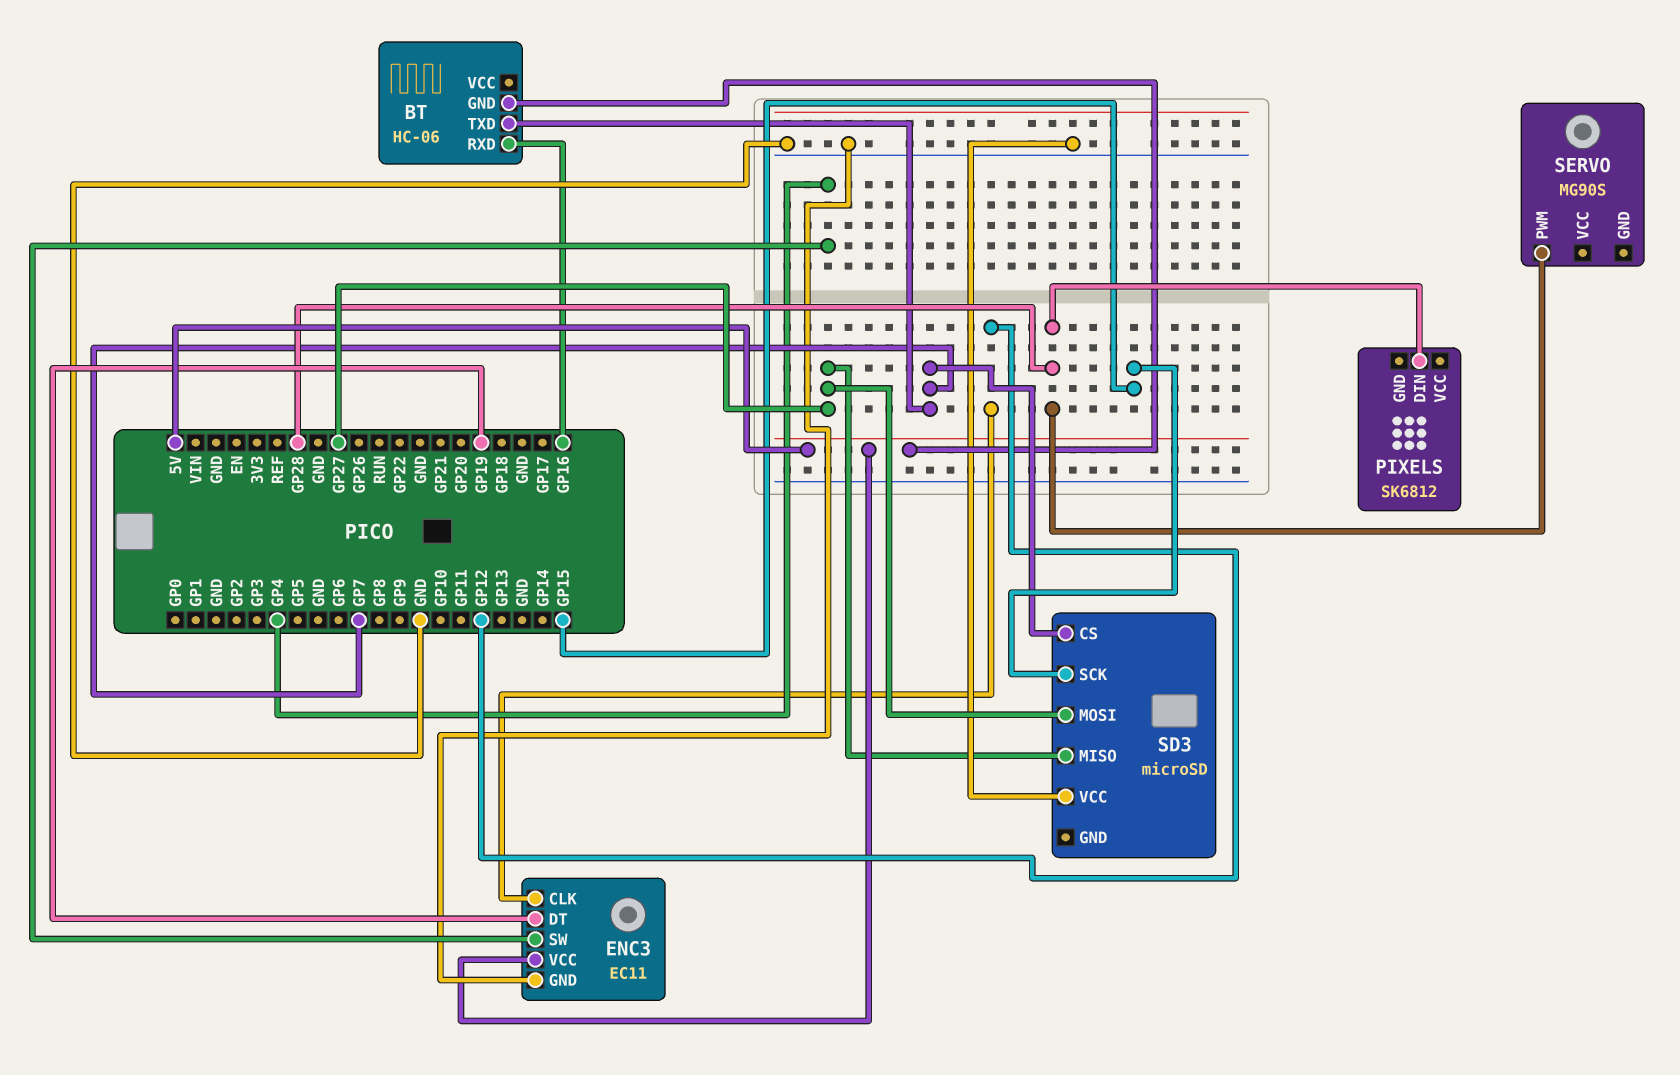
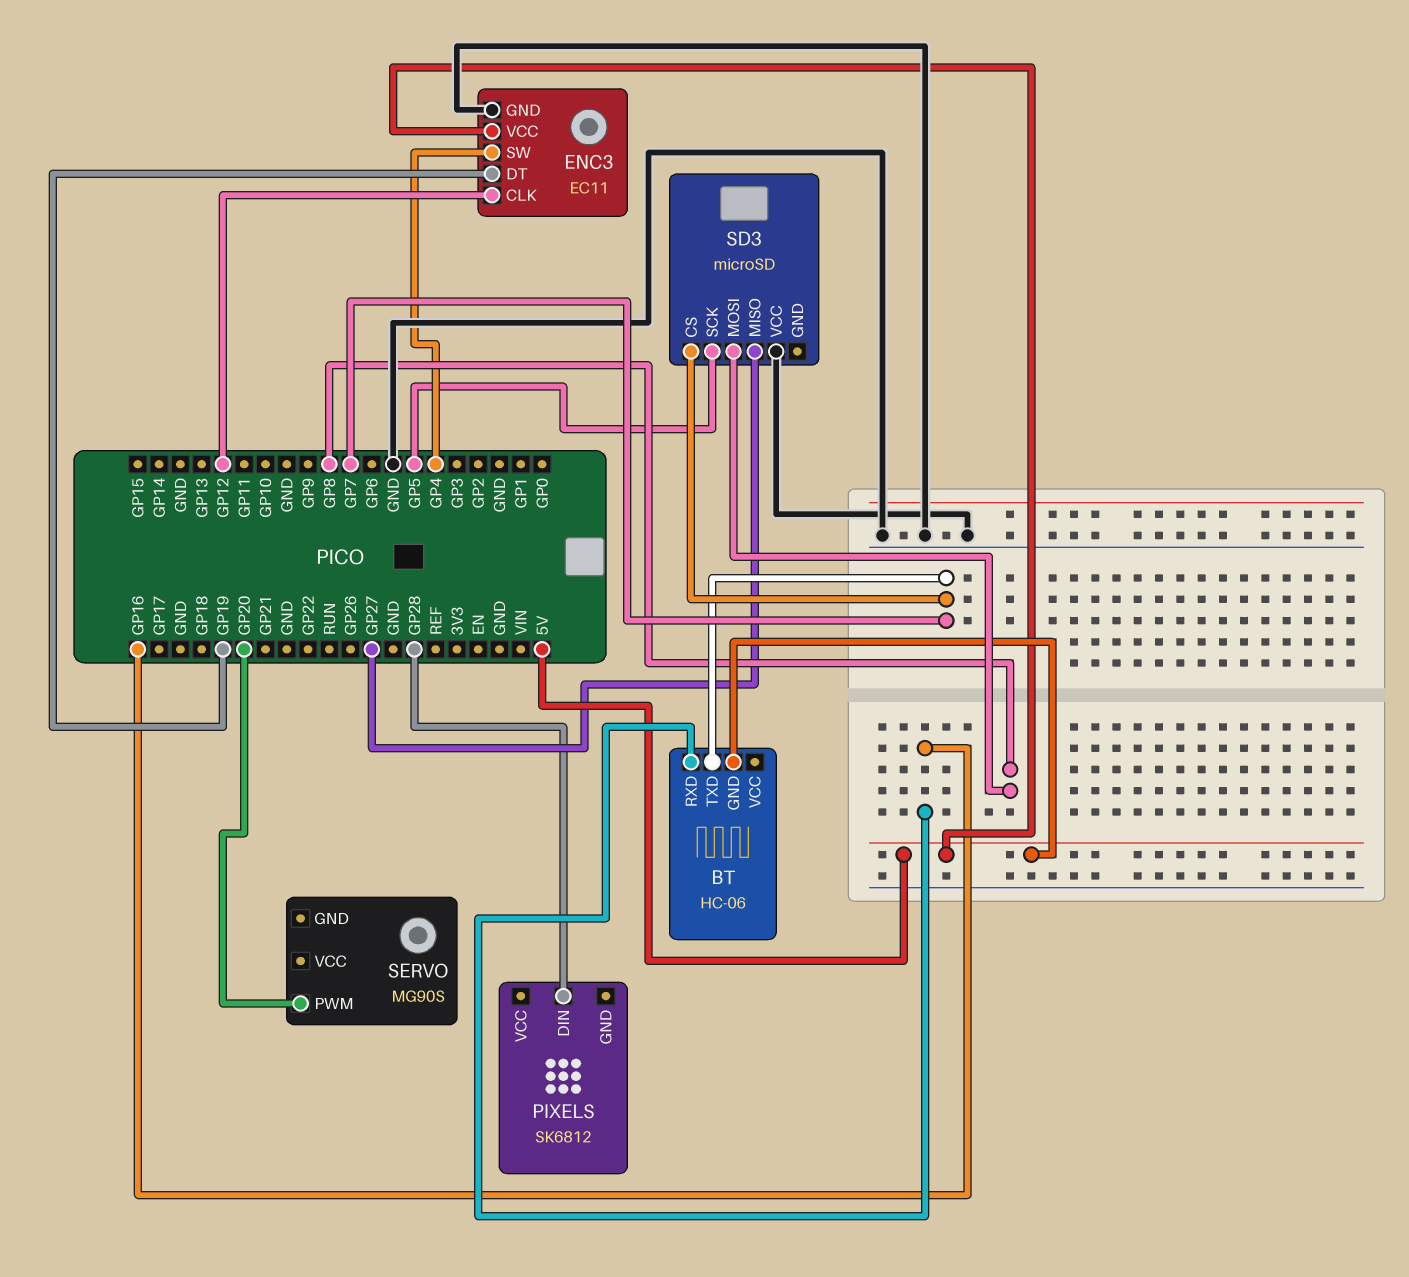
SD3 pin MOSI: GP27 -> GP8
SD3 pin SCK: GP15 -> GP5
SERVO pin PWM: GP28 -> GP20

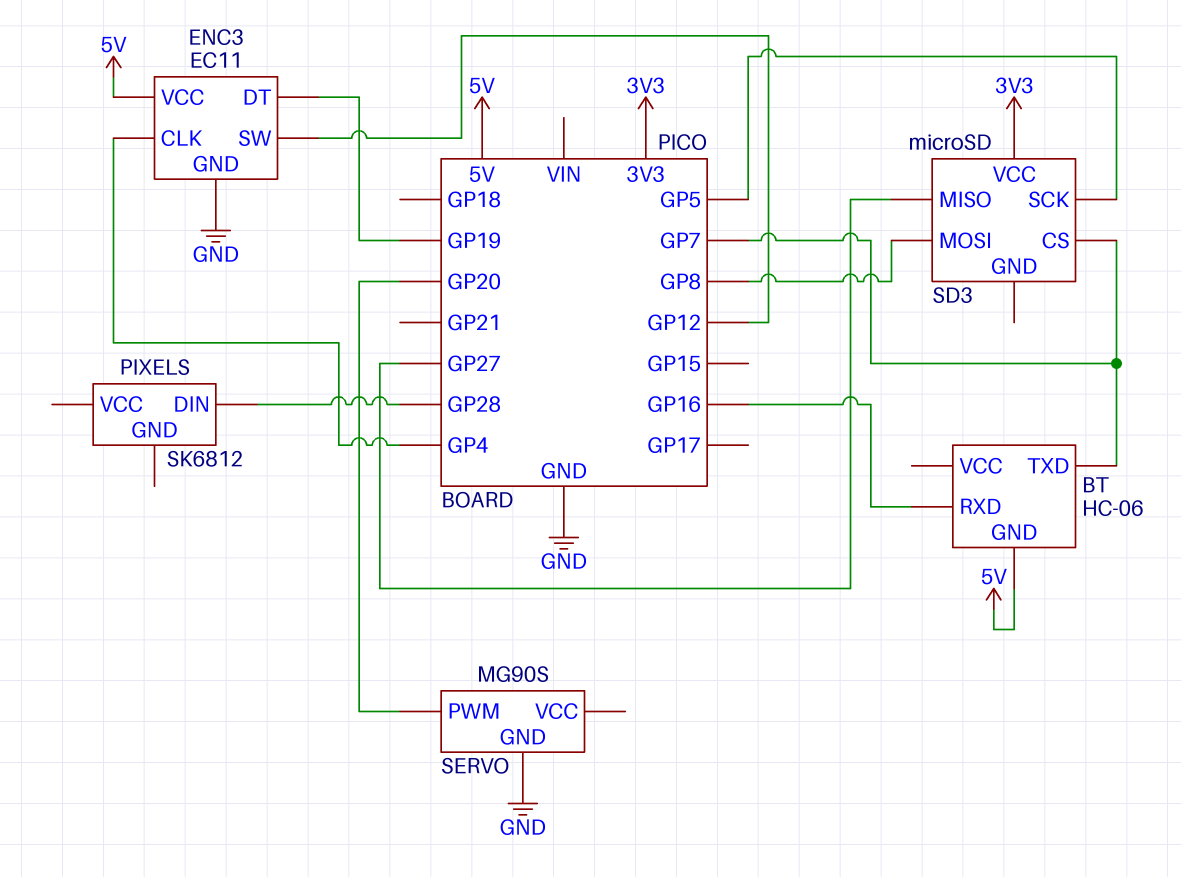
ENC3 pin CLK: GP12 -> GP4
ENC3 pin SW: GP4 -> GP12
SD3 pin VCC: GND -> 3V3
SERVO pin GND: none -> GND

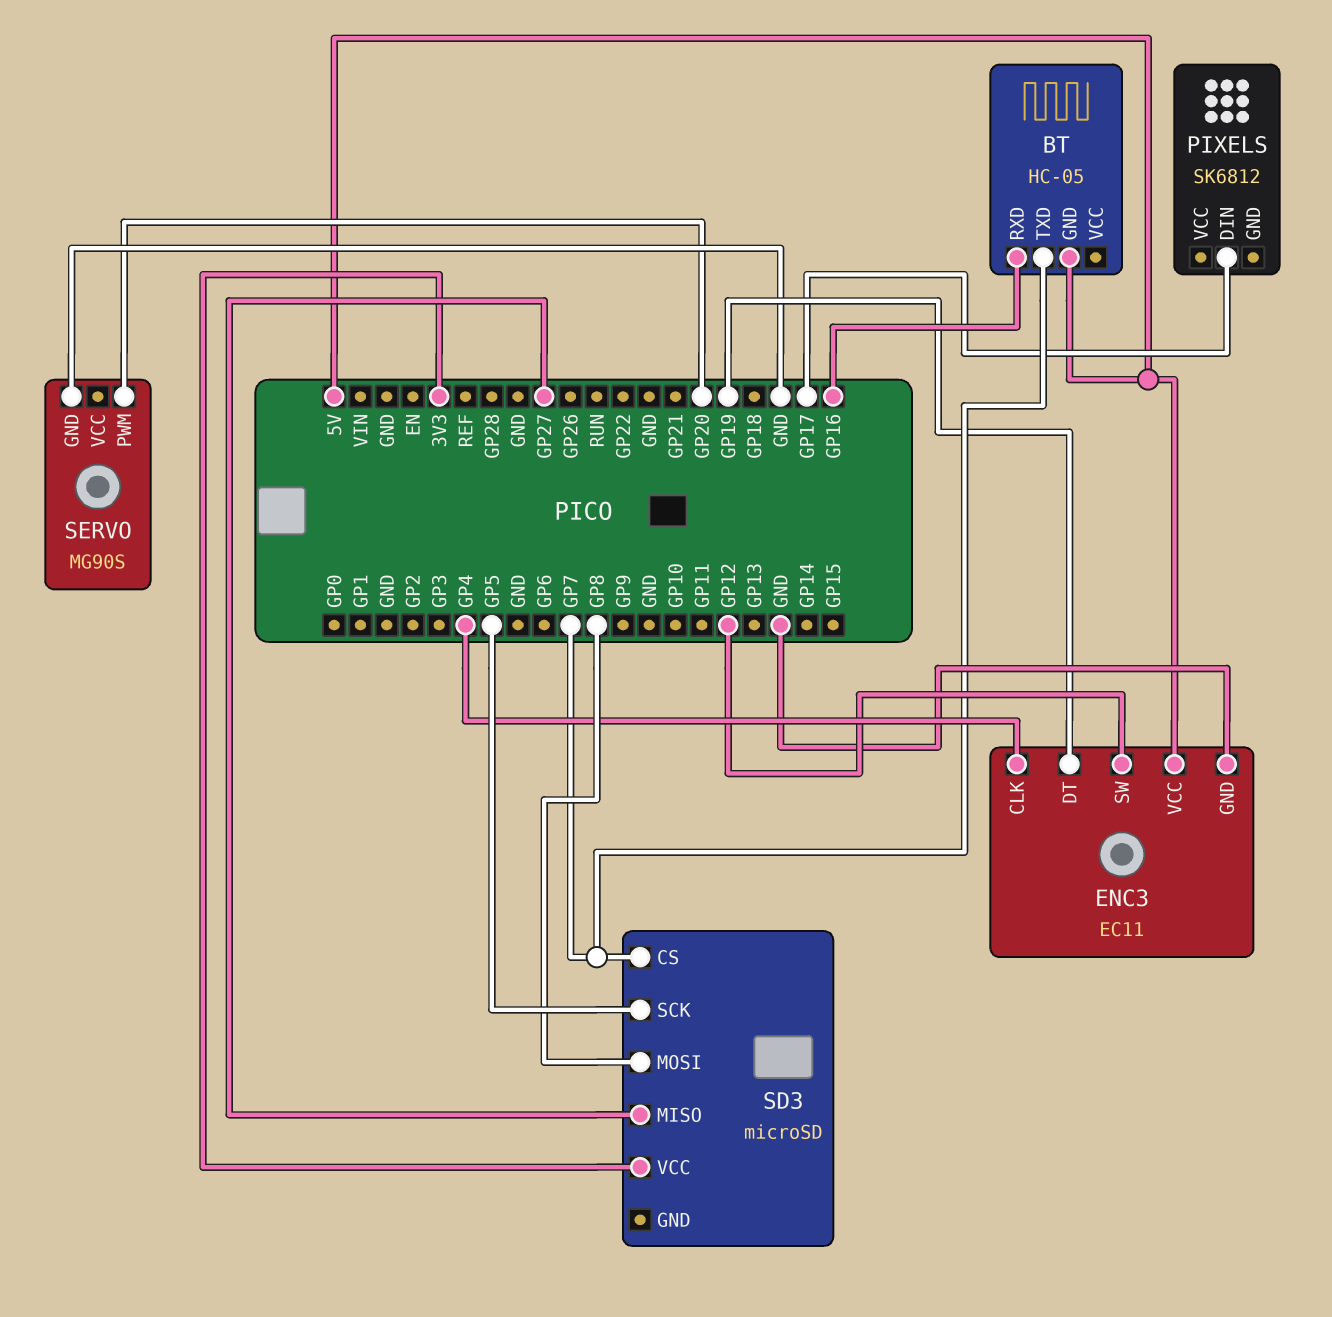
BT: HC-06 -> HC-05
PIXELS pin DIN: GP28 -> GP17

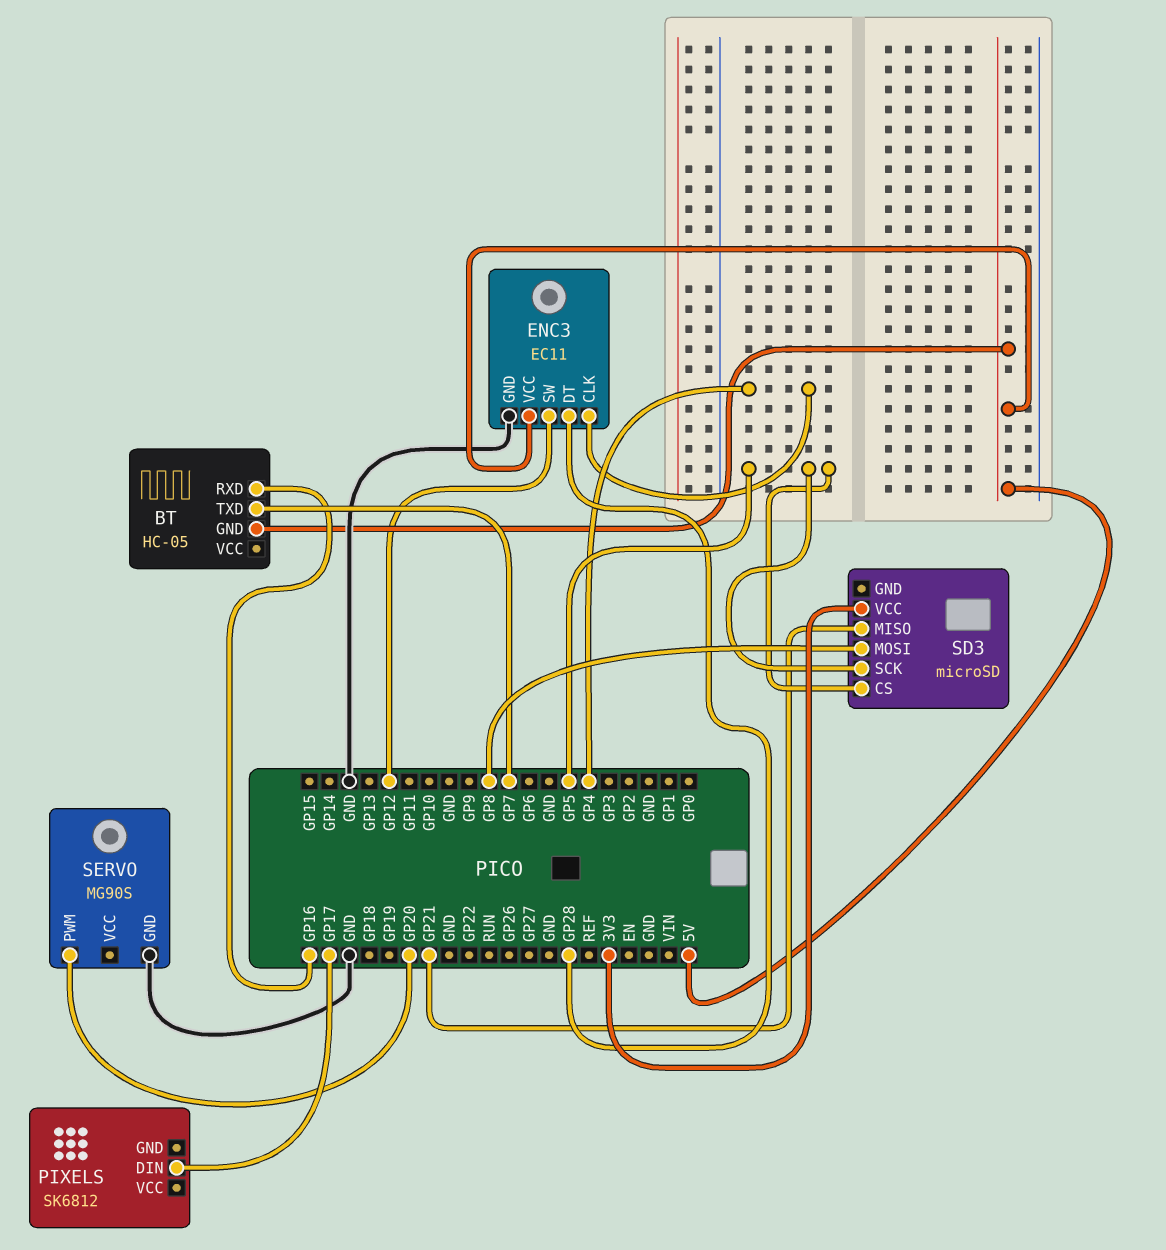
ENC3 pin DT: GP19 -> GP28
SD3 pin CS: GP7 -> GP5
SD3 pin MISO: GP27 -> GP21

